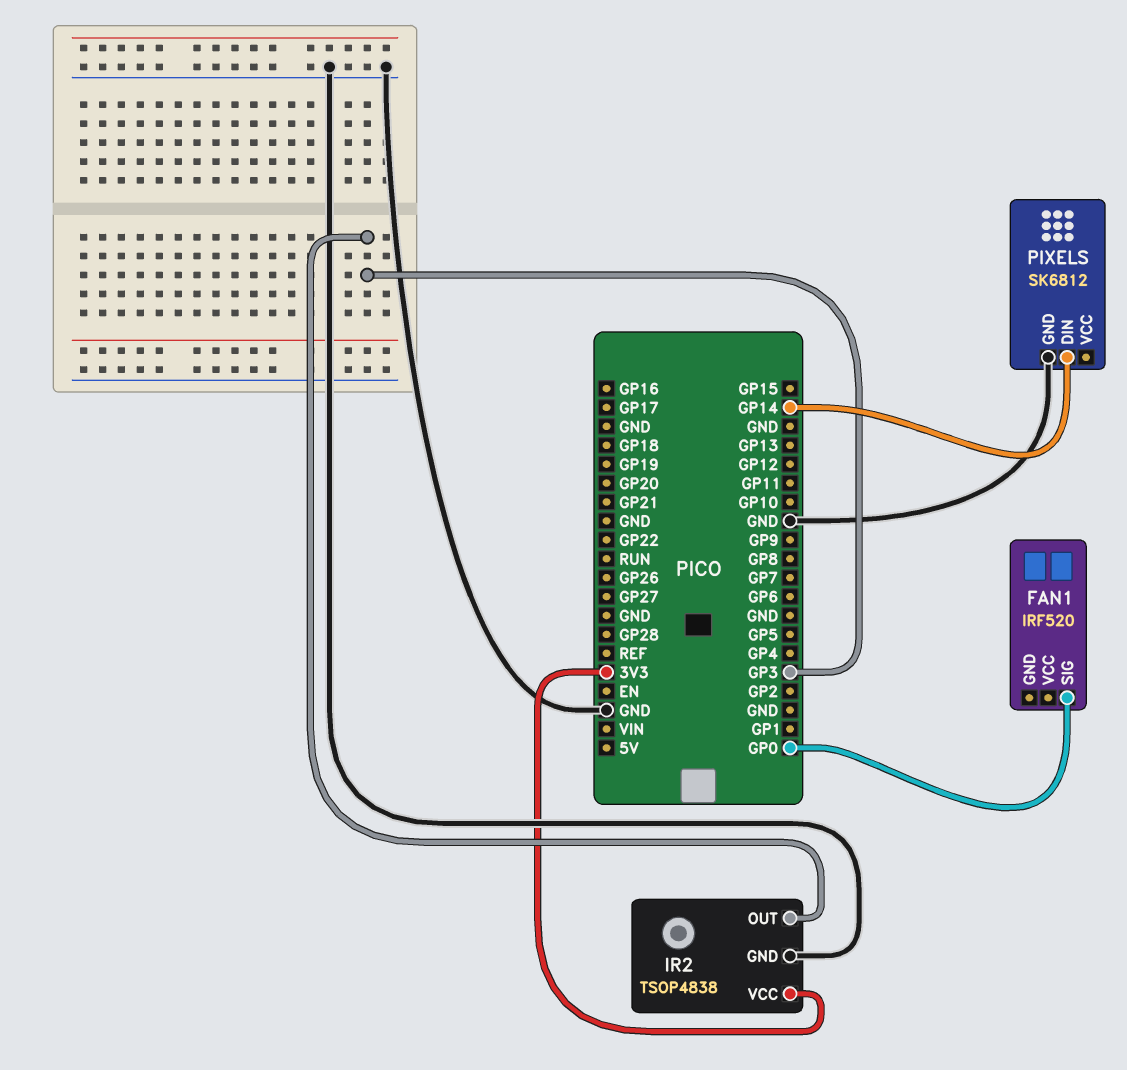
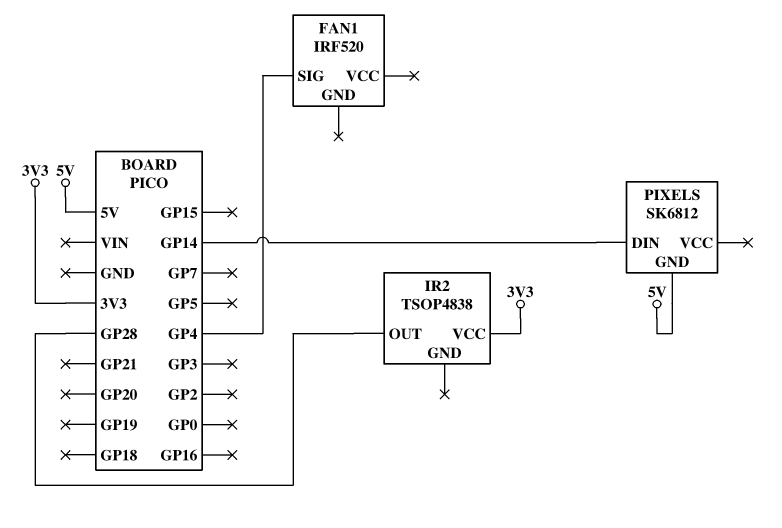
FAN1 pin SIG: GP0 -> GP4
IR2 pin GND: GND -> none
IR2 pin OUT: GP3 -> GP28
PIXELS pin GND: GND -> 5V

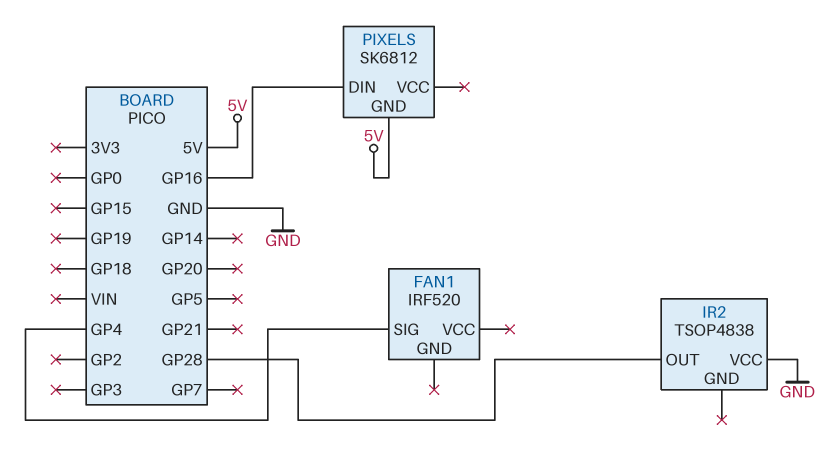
IR2 pin VCC: 3V3 -> GND
PIXELS pin DIN: GP14 -> GP16

